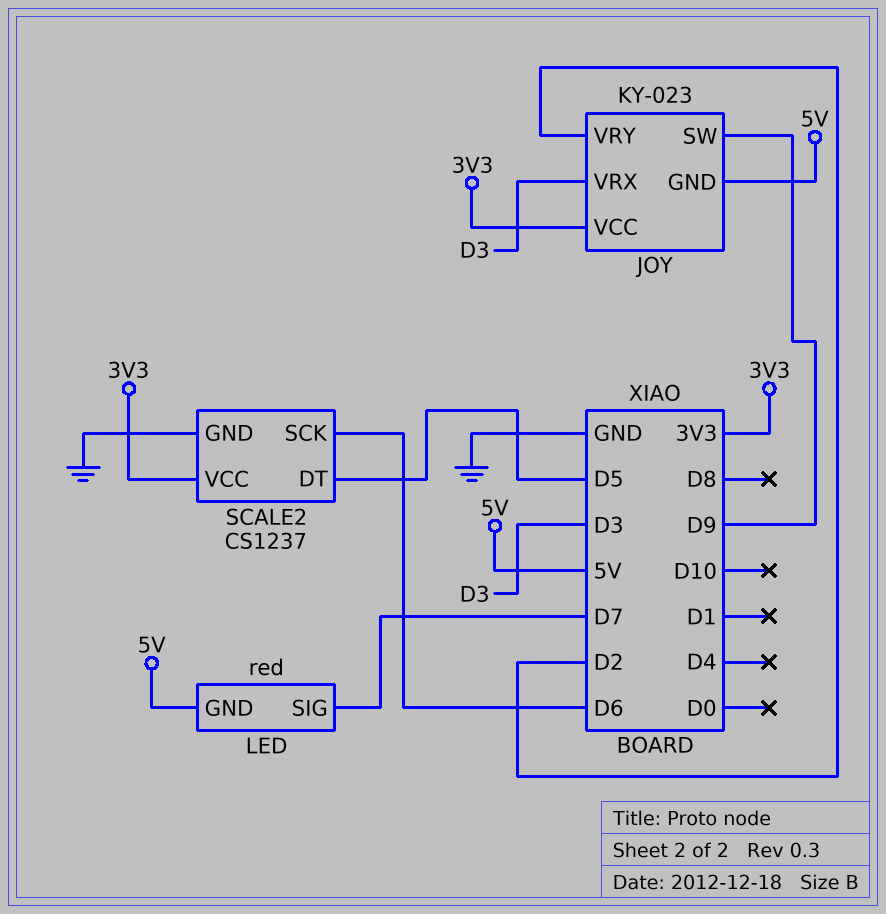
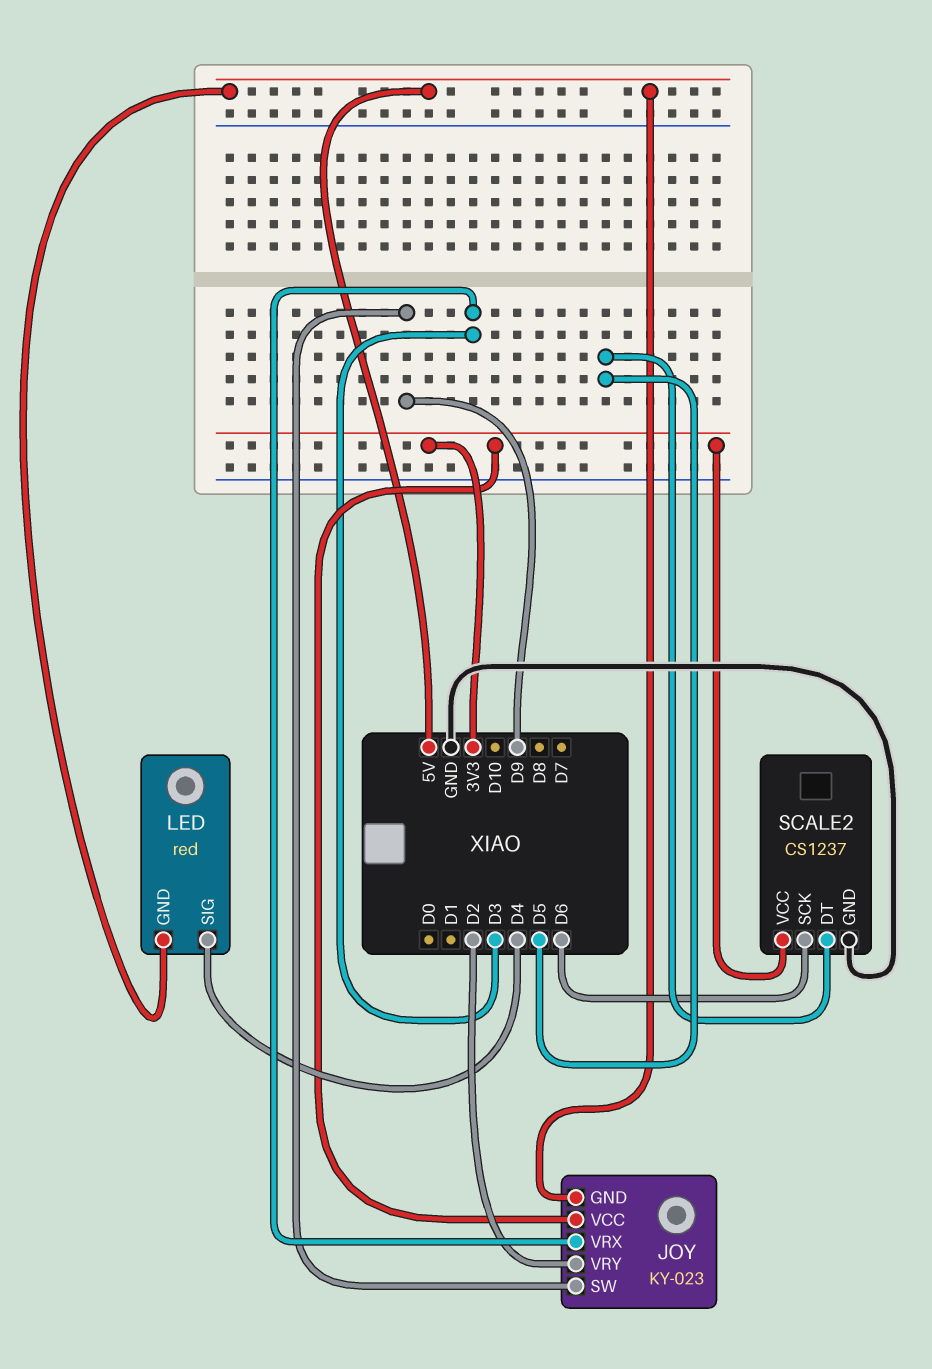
LED pin SIG: D7 -> D4

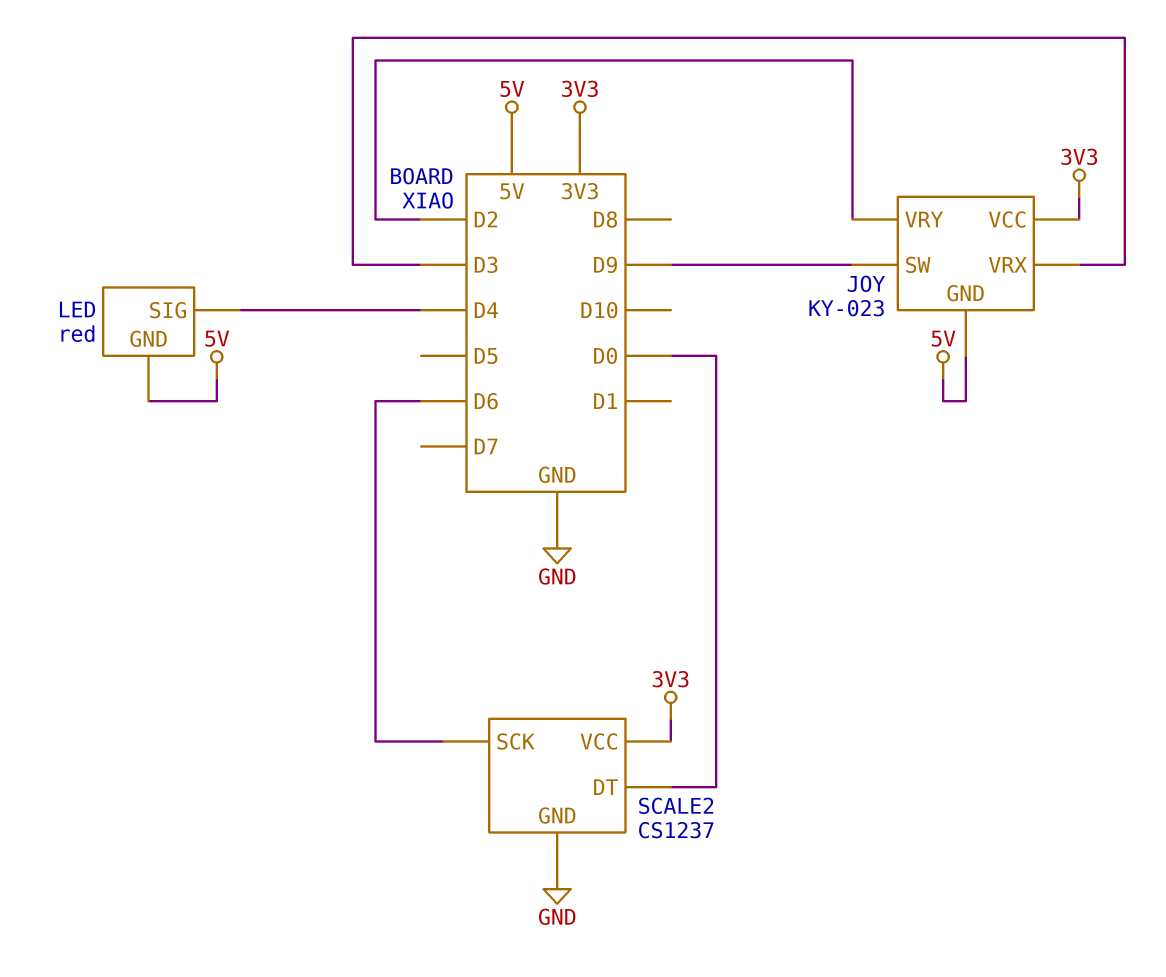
SCALE2 pin DT: D5 -> D0

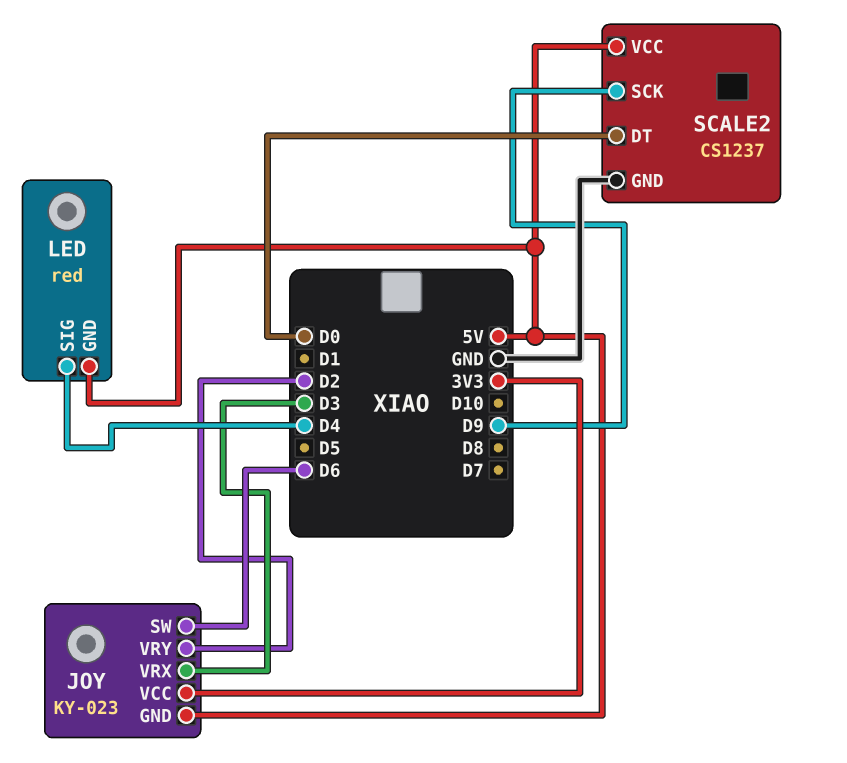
JOY pin SW: D9 -> D6
SCALE2 pin SCK: D6 -> D9
SCALE2 pin VCC: 3V3 -> 5V

